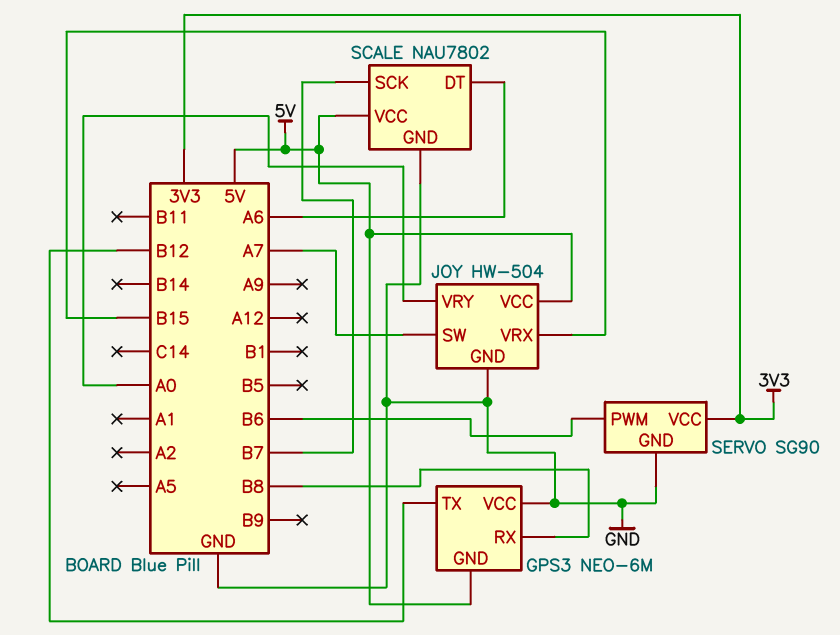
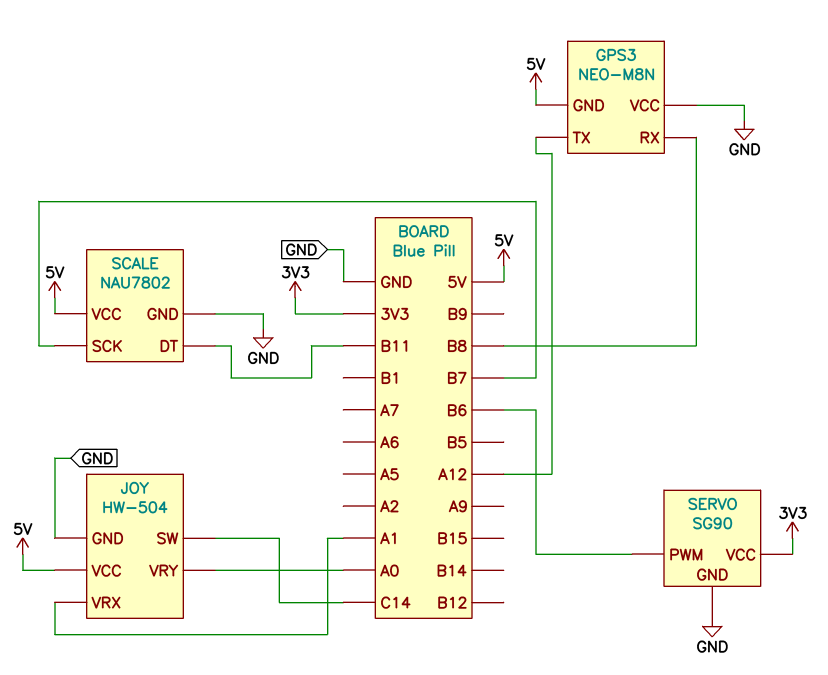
GPS3: NEO-6M -> NEO-M8N
GPS3 pin TX: B12 -> A12
JOY pin SW: A7 -> C14
JOY pin VRX: B15 -> A1
SCALE pin DT: A6 -> B11

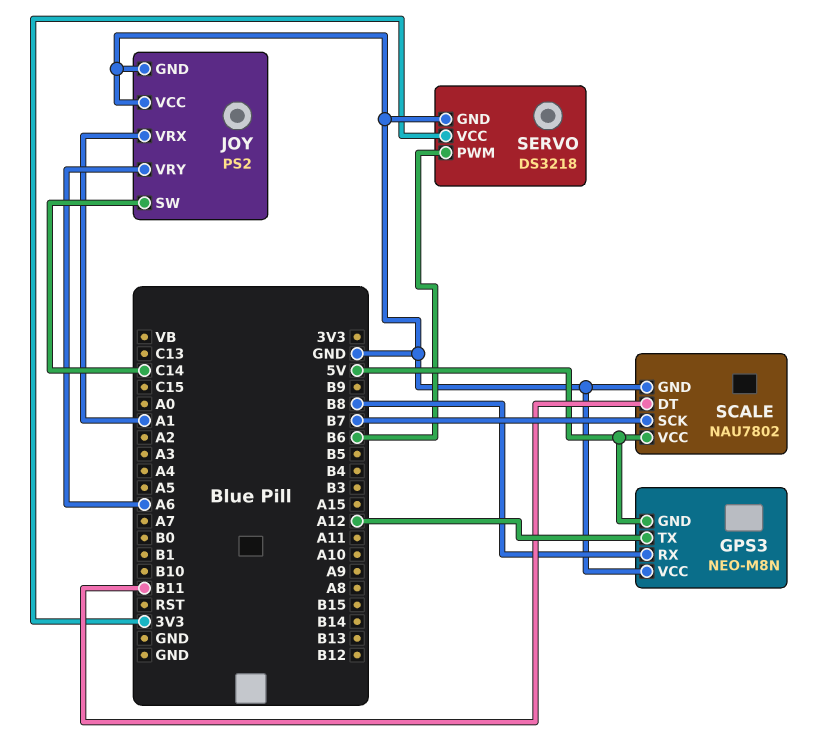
JOY: HW-504 -> PS2
JOY pin VCC: 5V -> GND
JOY pin VRY: A0 -> A6
SERVO: SG90 -> DS3218

